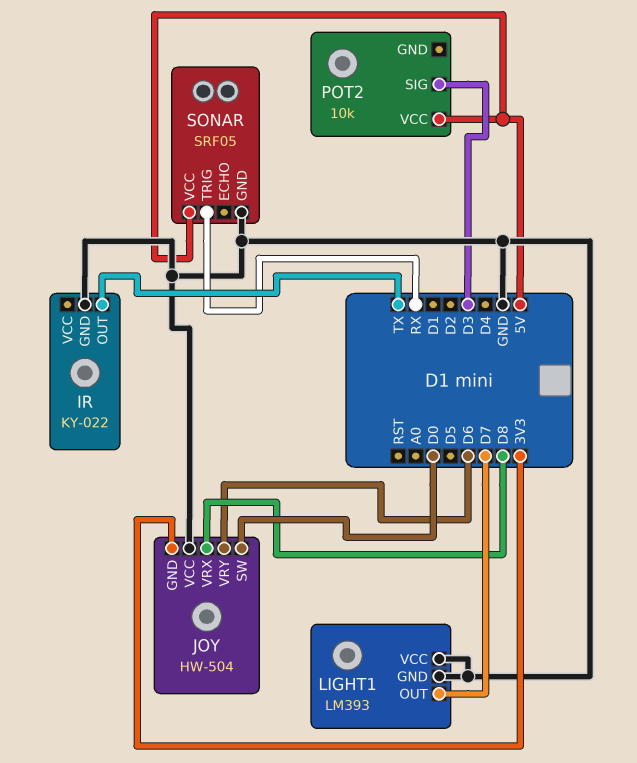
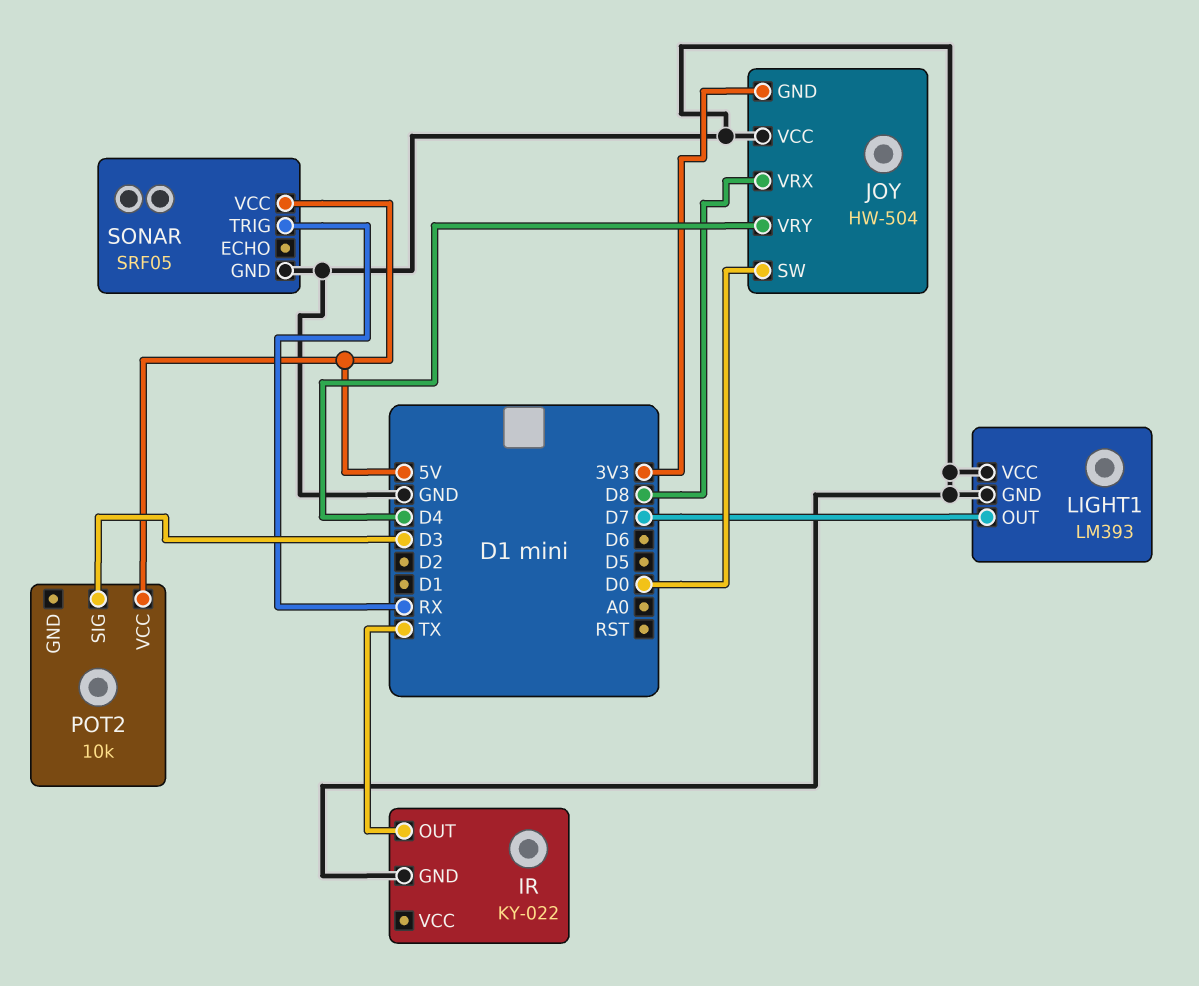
JOY pin VRY: D6 -> D4

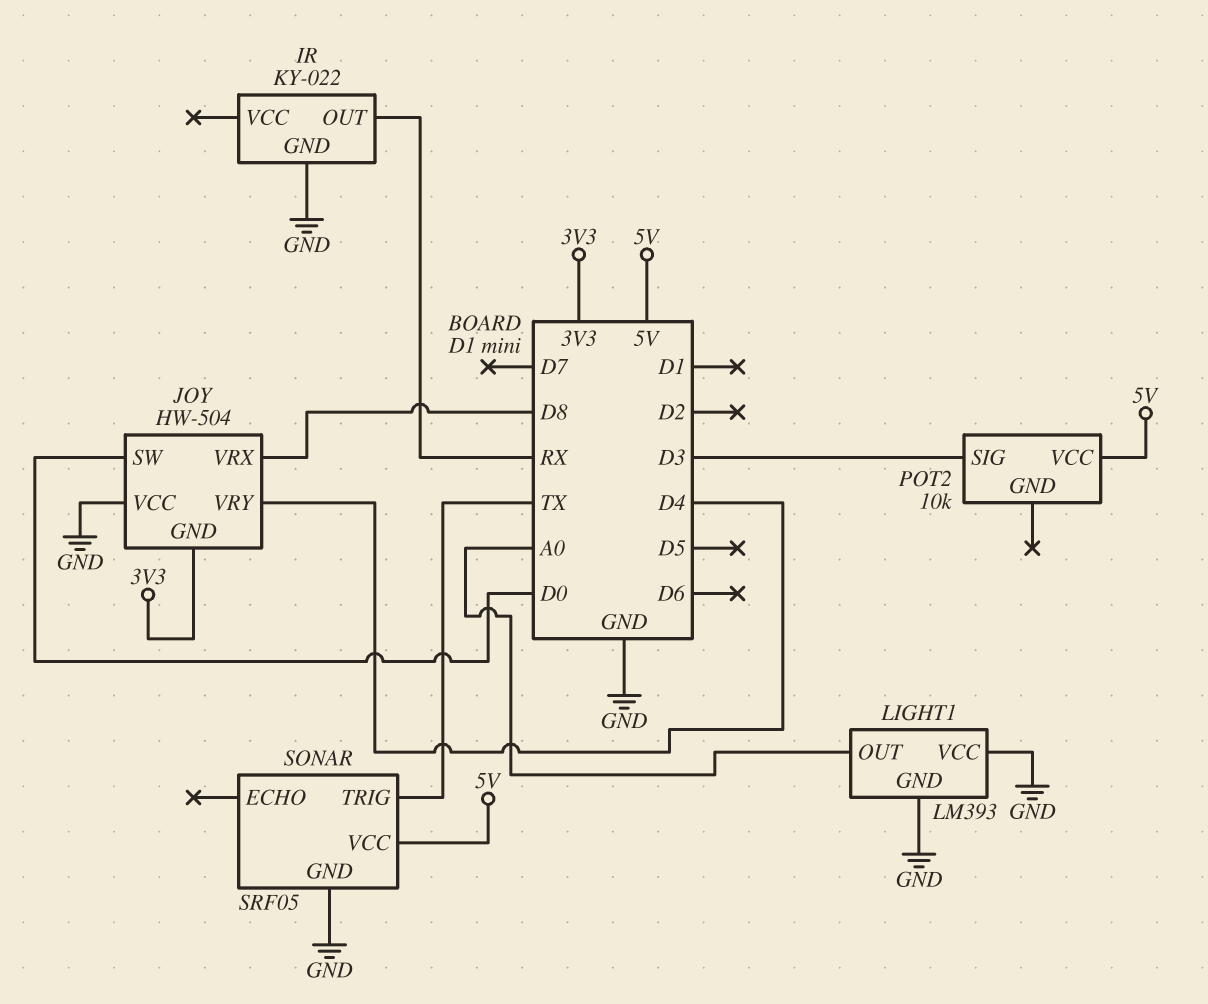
IR pin OUT: TX -> RX
LIGHT1 pin OUT: D7 -> A0
SONAR pin TRIG: RX -> TX

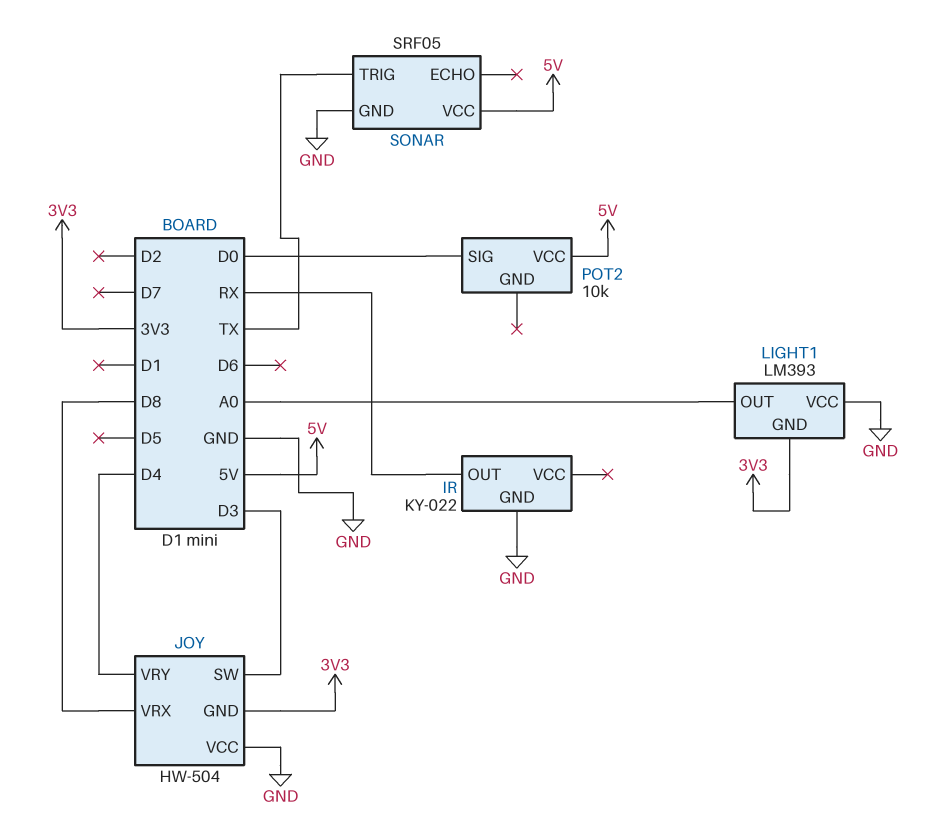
JOY pin SW: D0 -> D3
LIGHT1 pin GND: GND -> 3V3
POT2 pin SIG: D3 -> D0

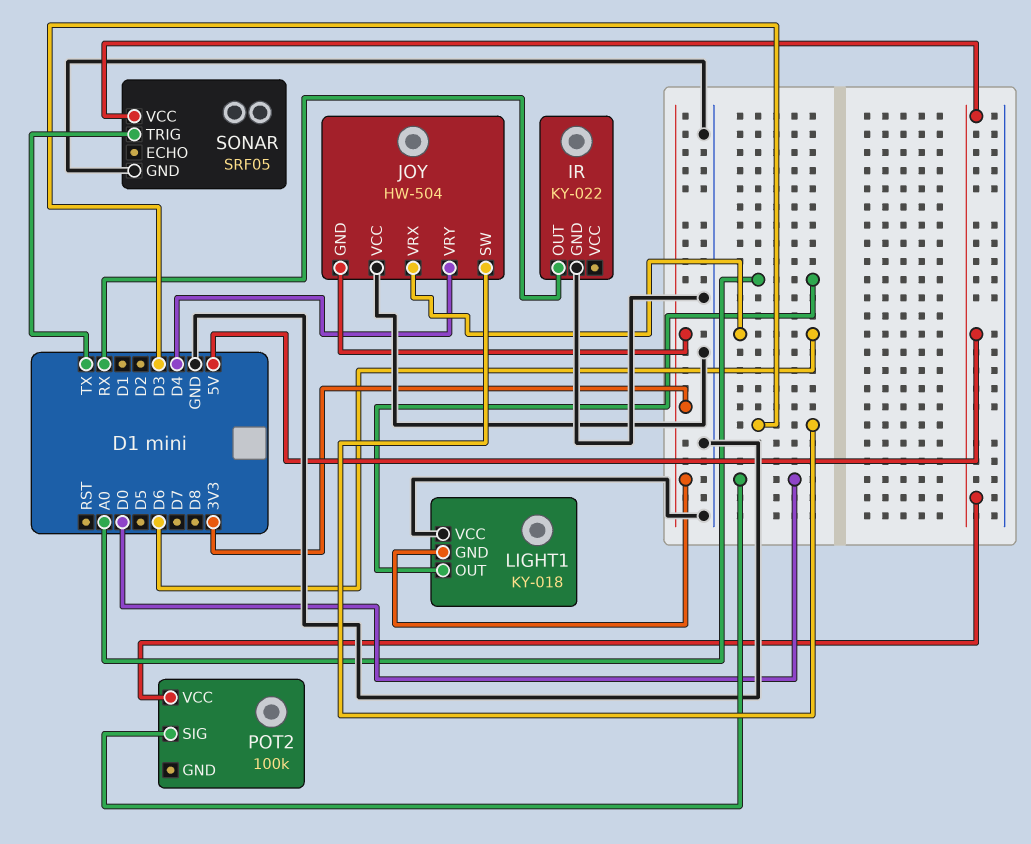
JOY pin VRX: D8 -> D6
LIGHT1: LM393 -> KY-018
POT2: 10k -> 100k

